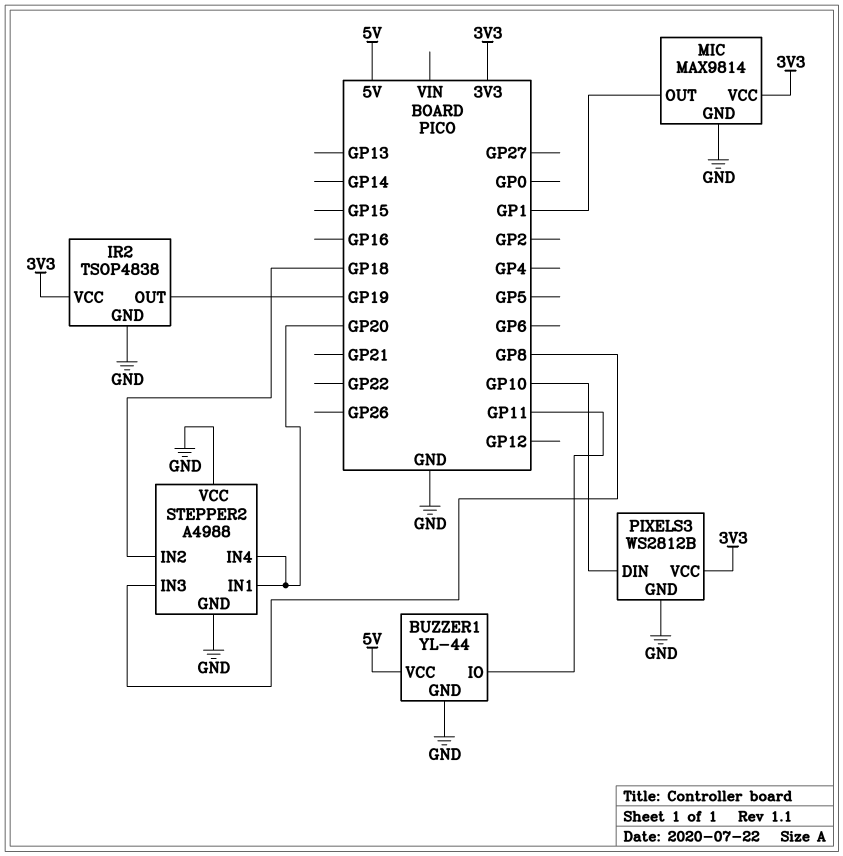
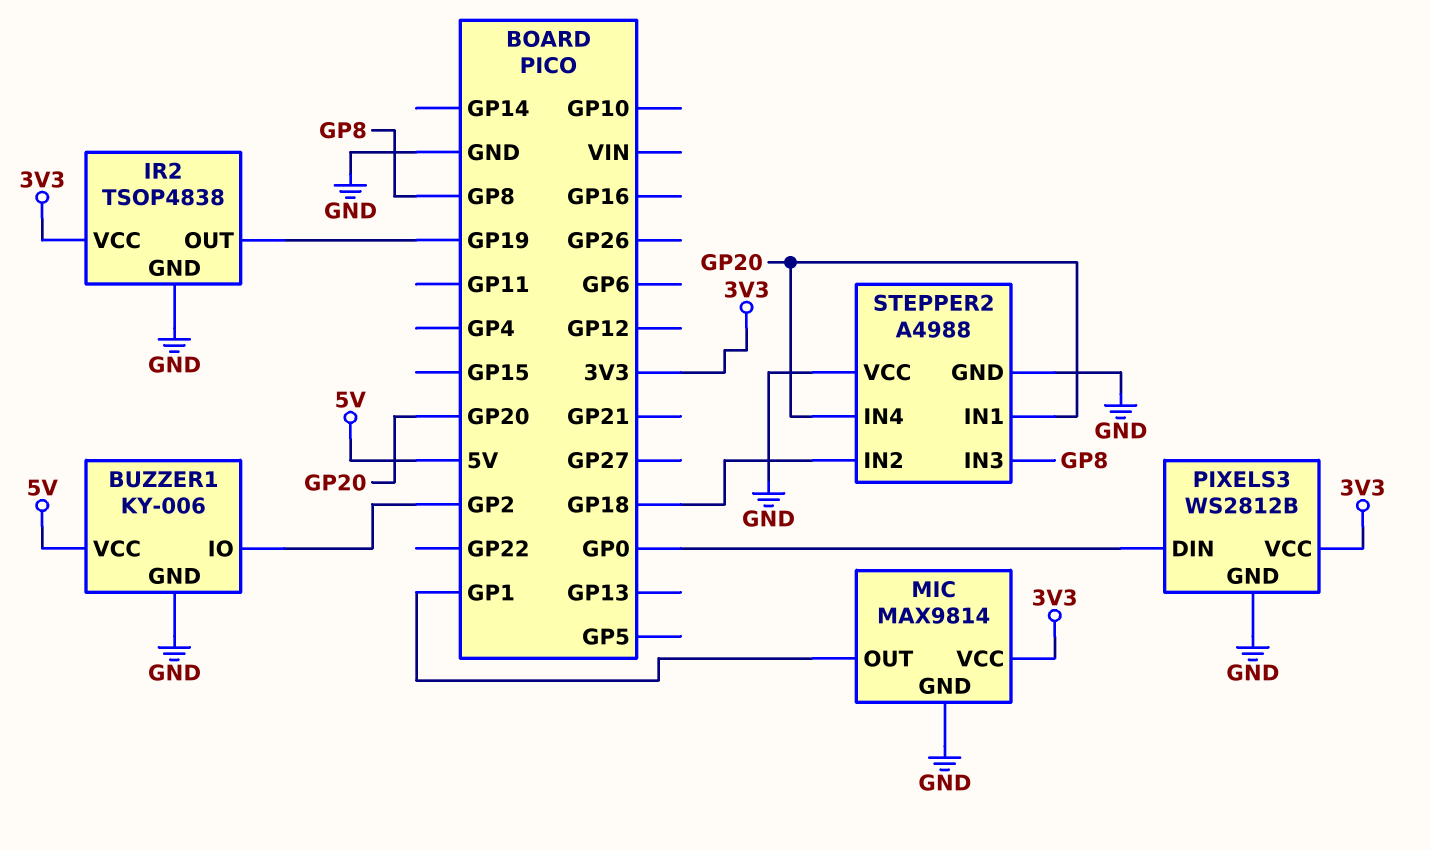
BUZZER1: YL-44 -> KY-006
BUZZER1 pin IO: GP11 -> GP2
PIXELS3 pin DIN: GP10 -> GP0

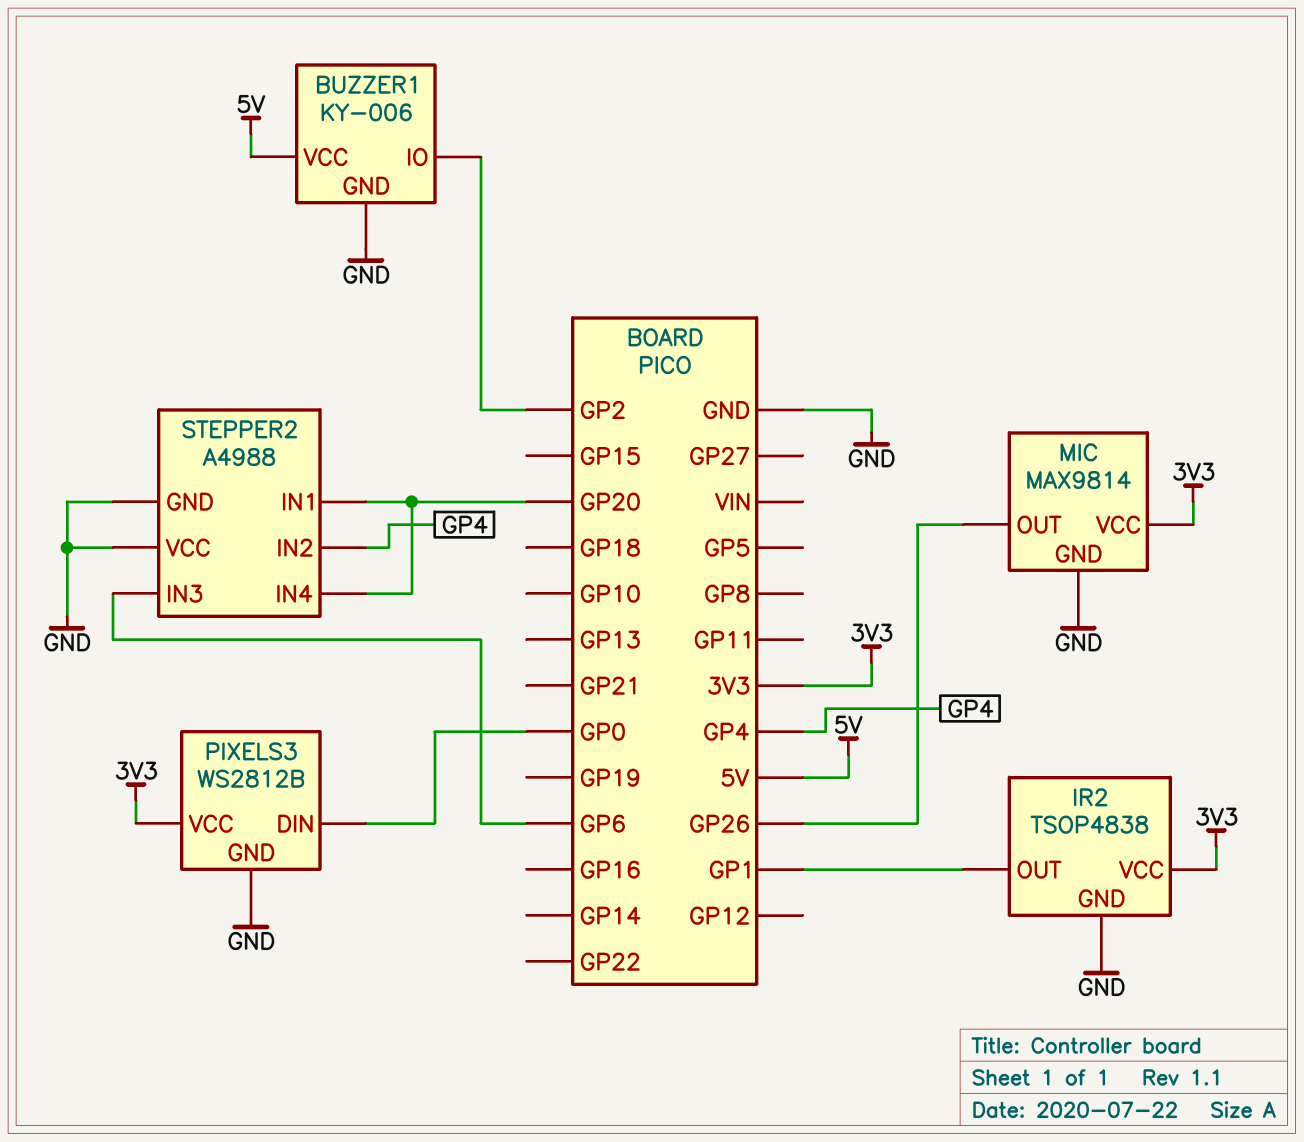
IR2 pin OUT: GP19 -> GP1
MIC pin OUT: GP1 -> GP26
STEPPER2 pin IN2: GP18 -> GP4
STEPPER2 pin IN3: GP8 -> GP6

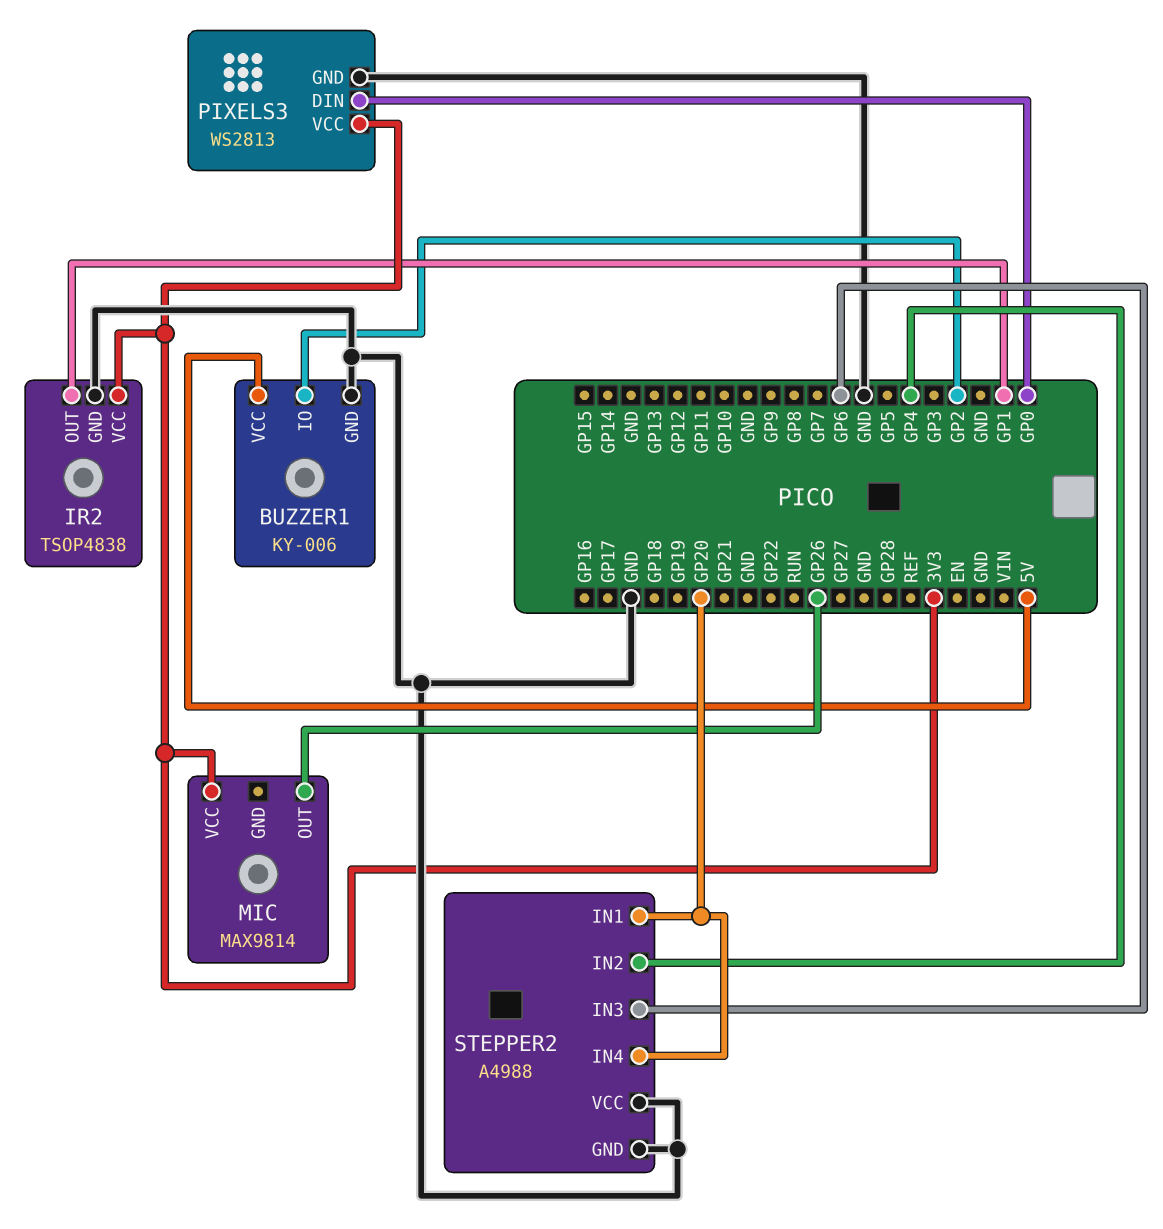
MIC pin GND: GND -> none
PIXELS3: WS2812B -> WS2813

